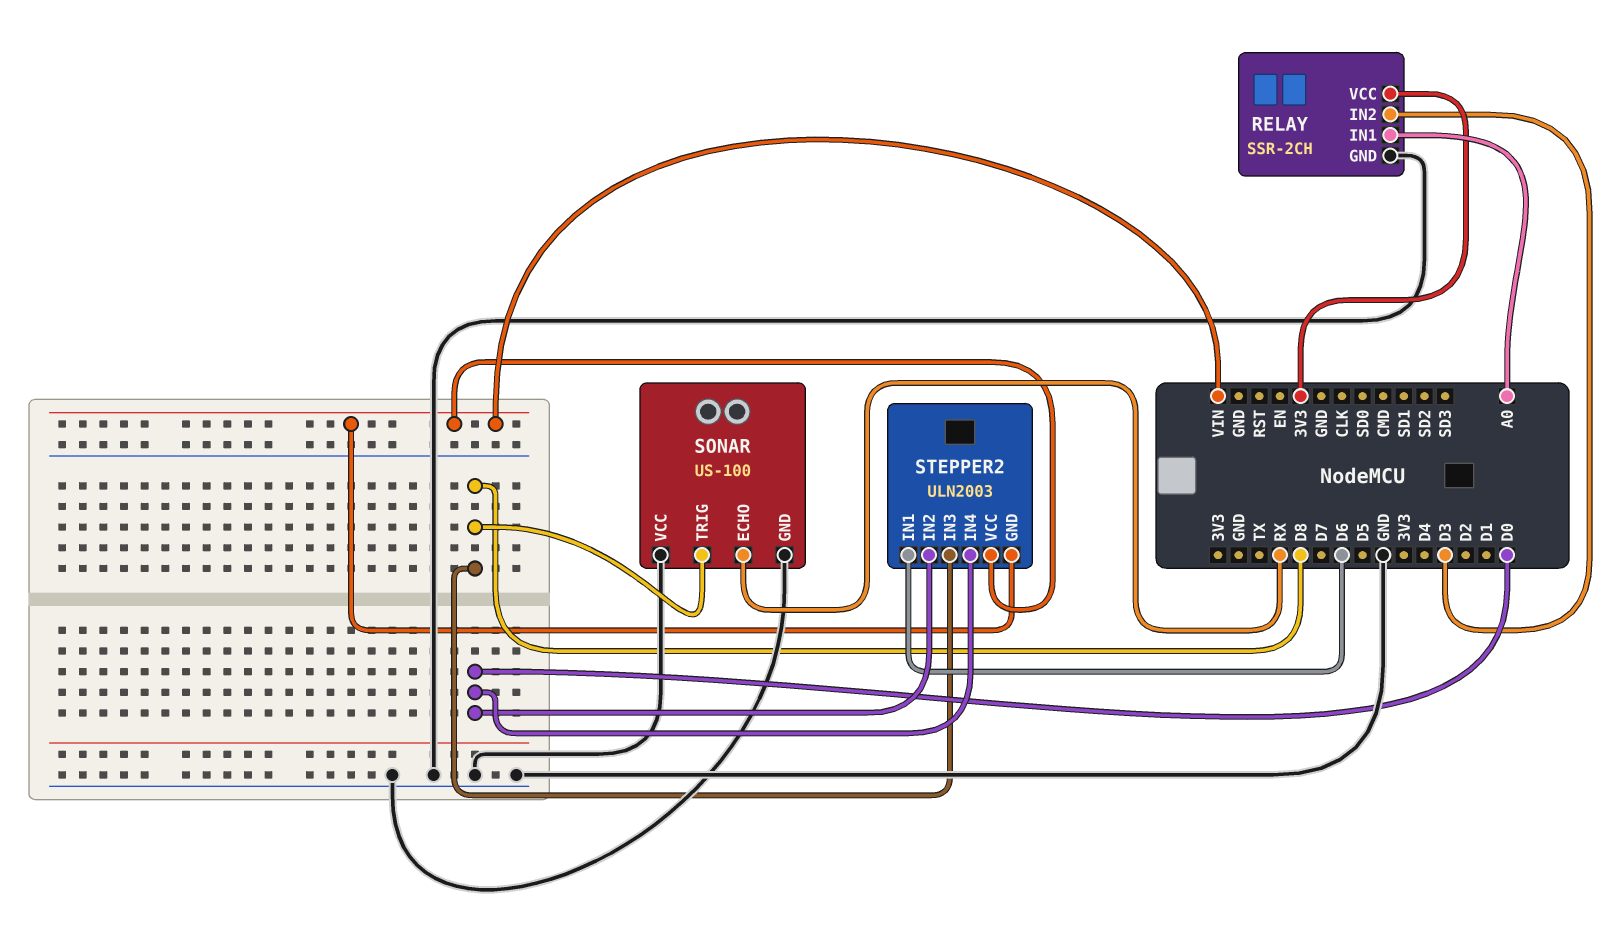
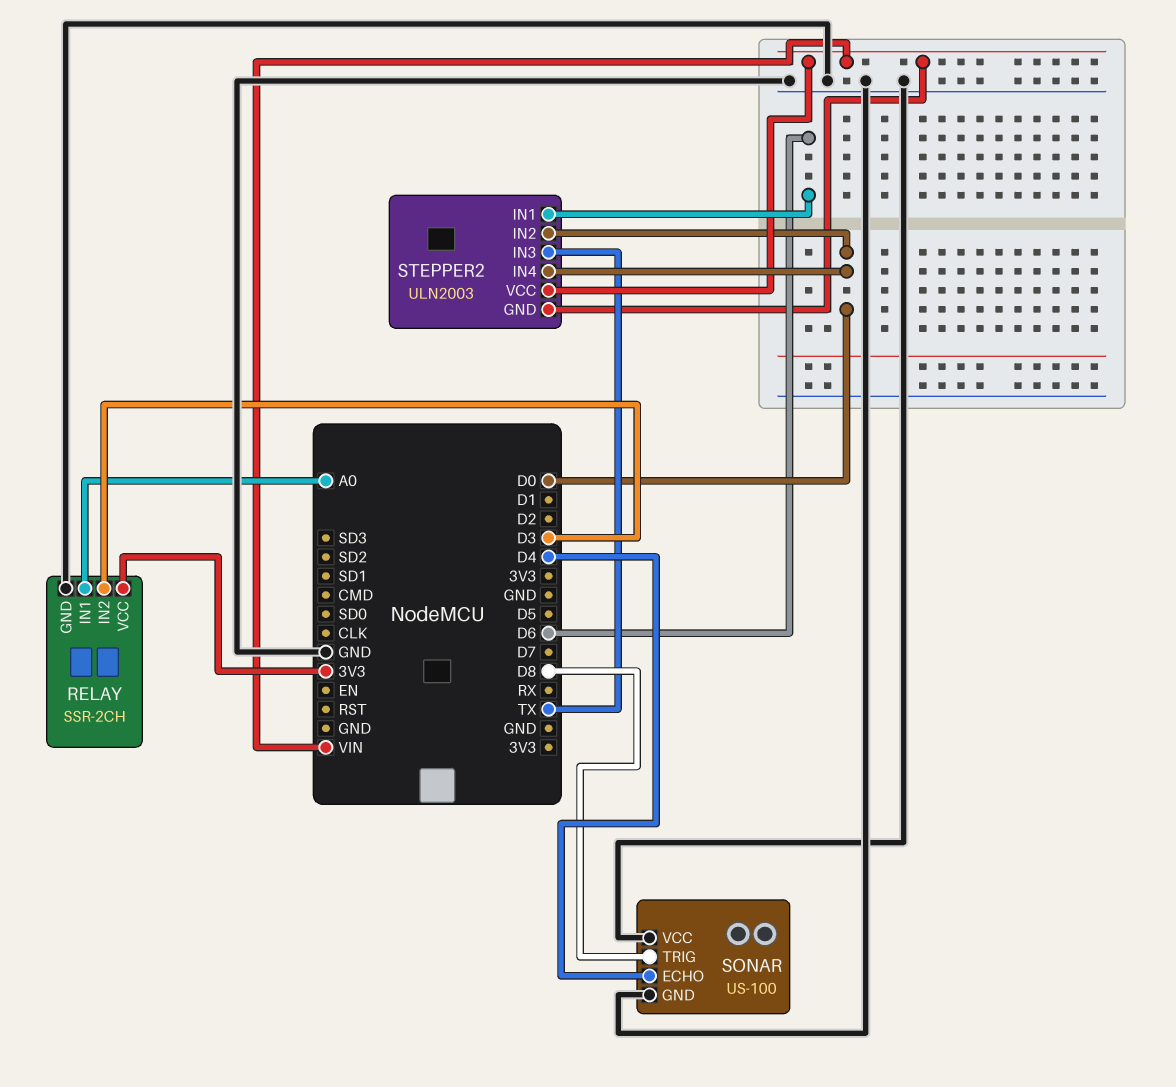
SONAR pin ECHO: RX -> D4
STEPPER2 pin IN3: D8 -> TX

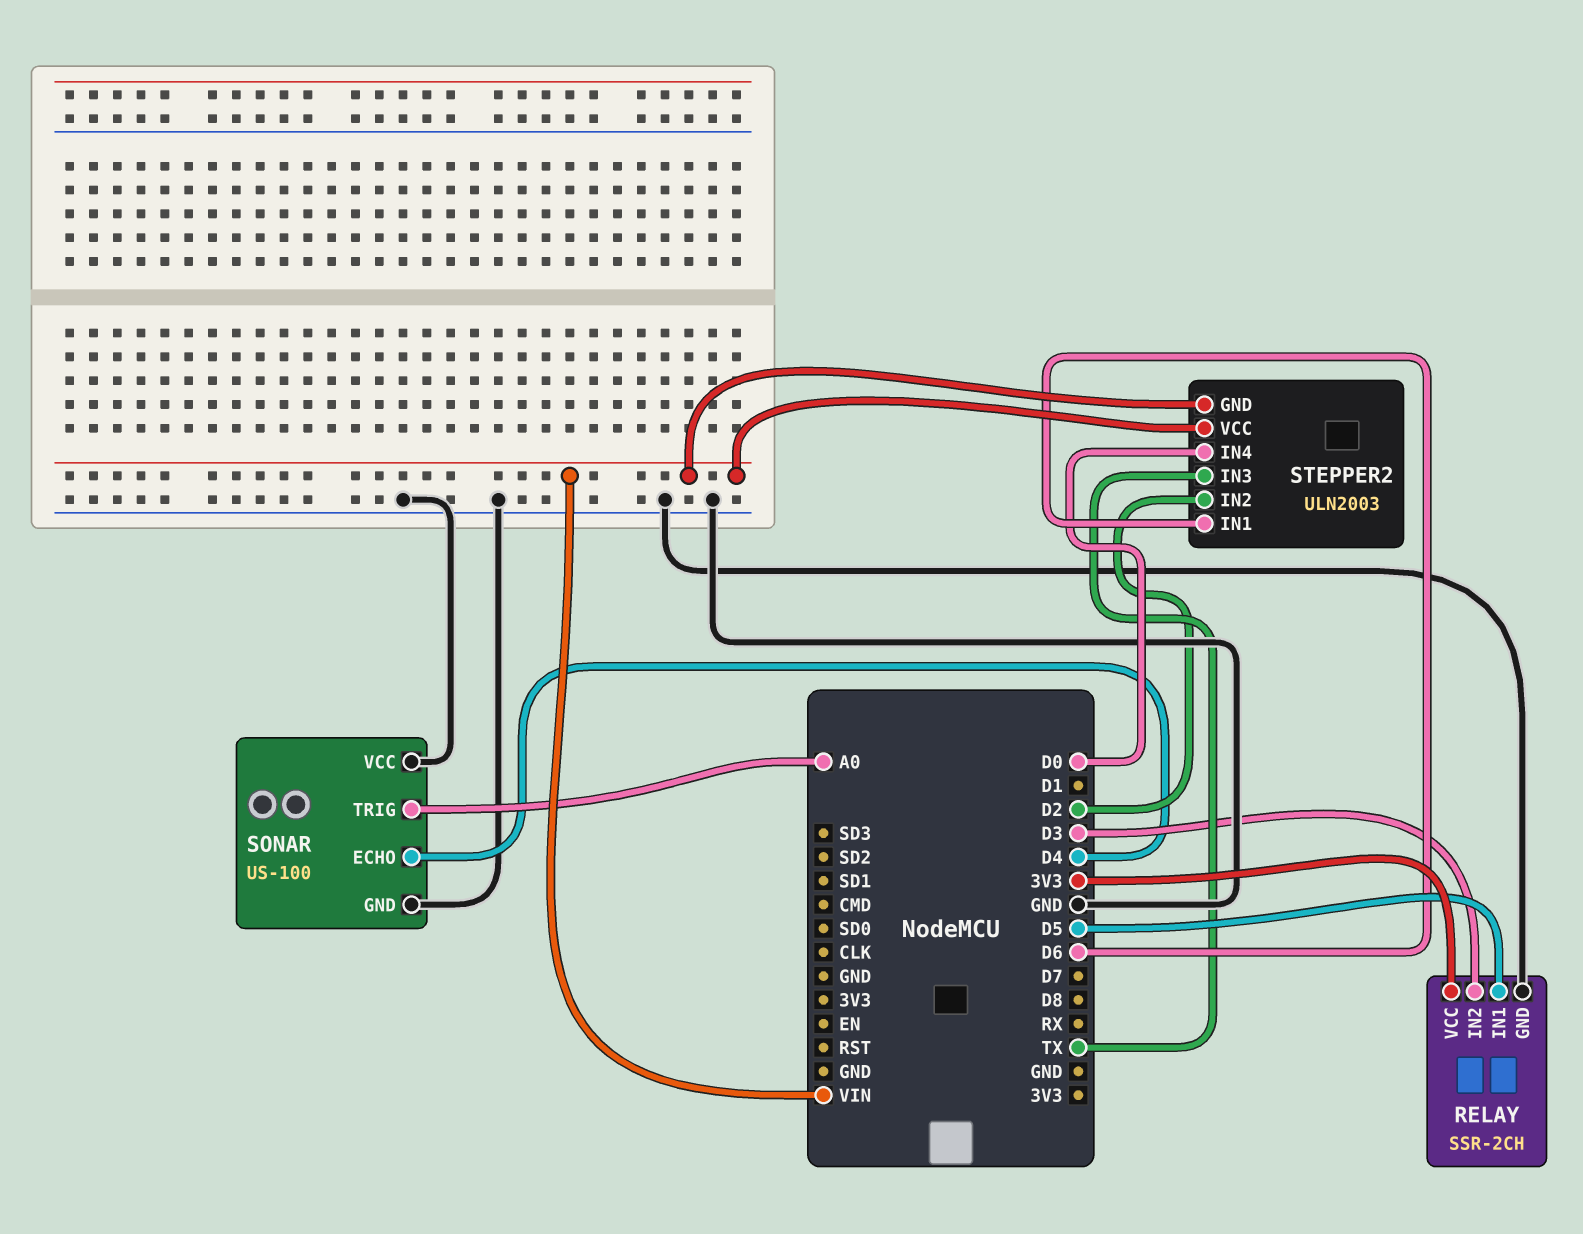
RELAY pin IN1: A0 -> D5
SONAR pin TRIG: D8 -> A0
STEPPER2 pin IN2: D0 -> D2

